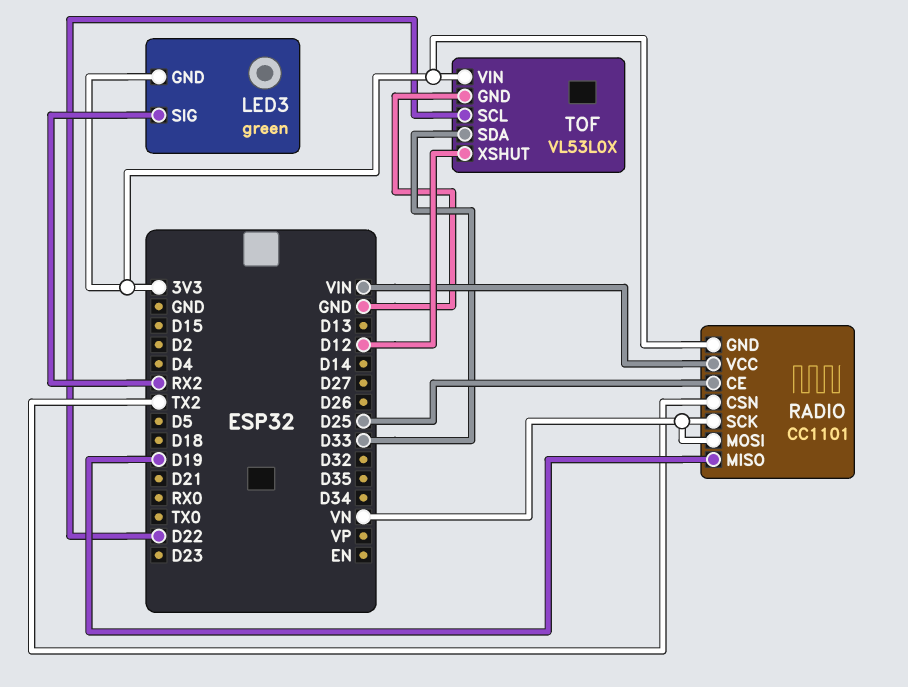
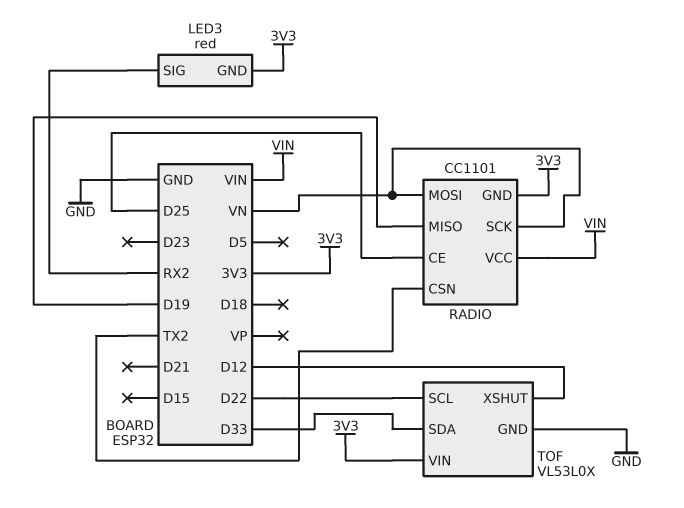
LED3: green -> red

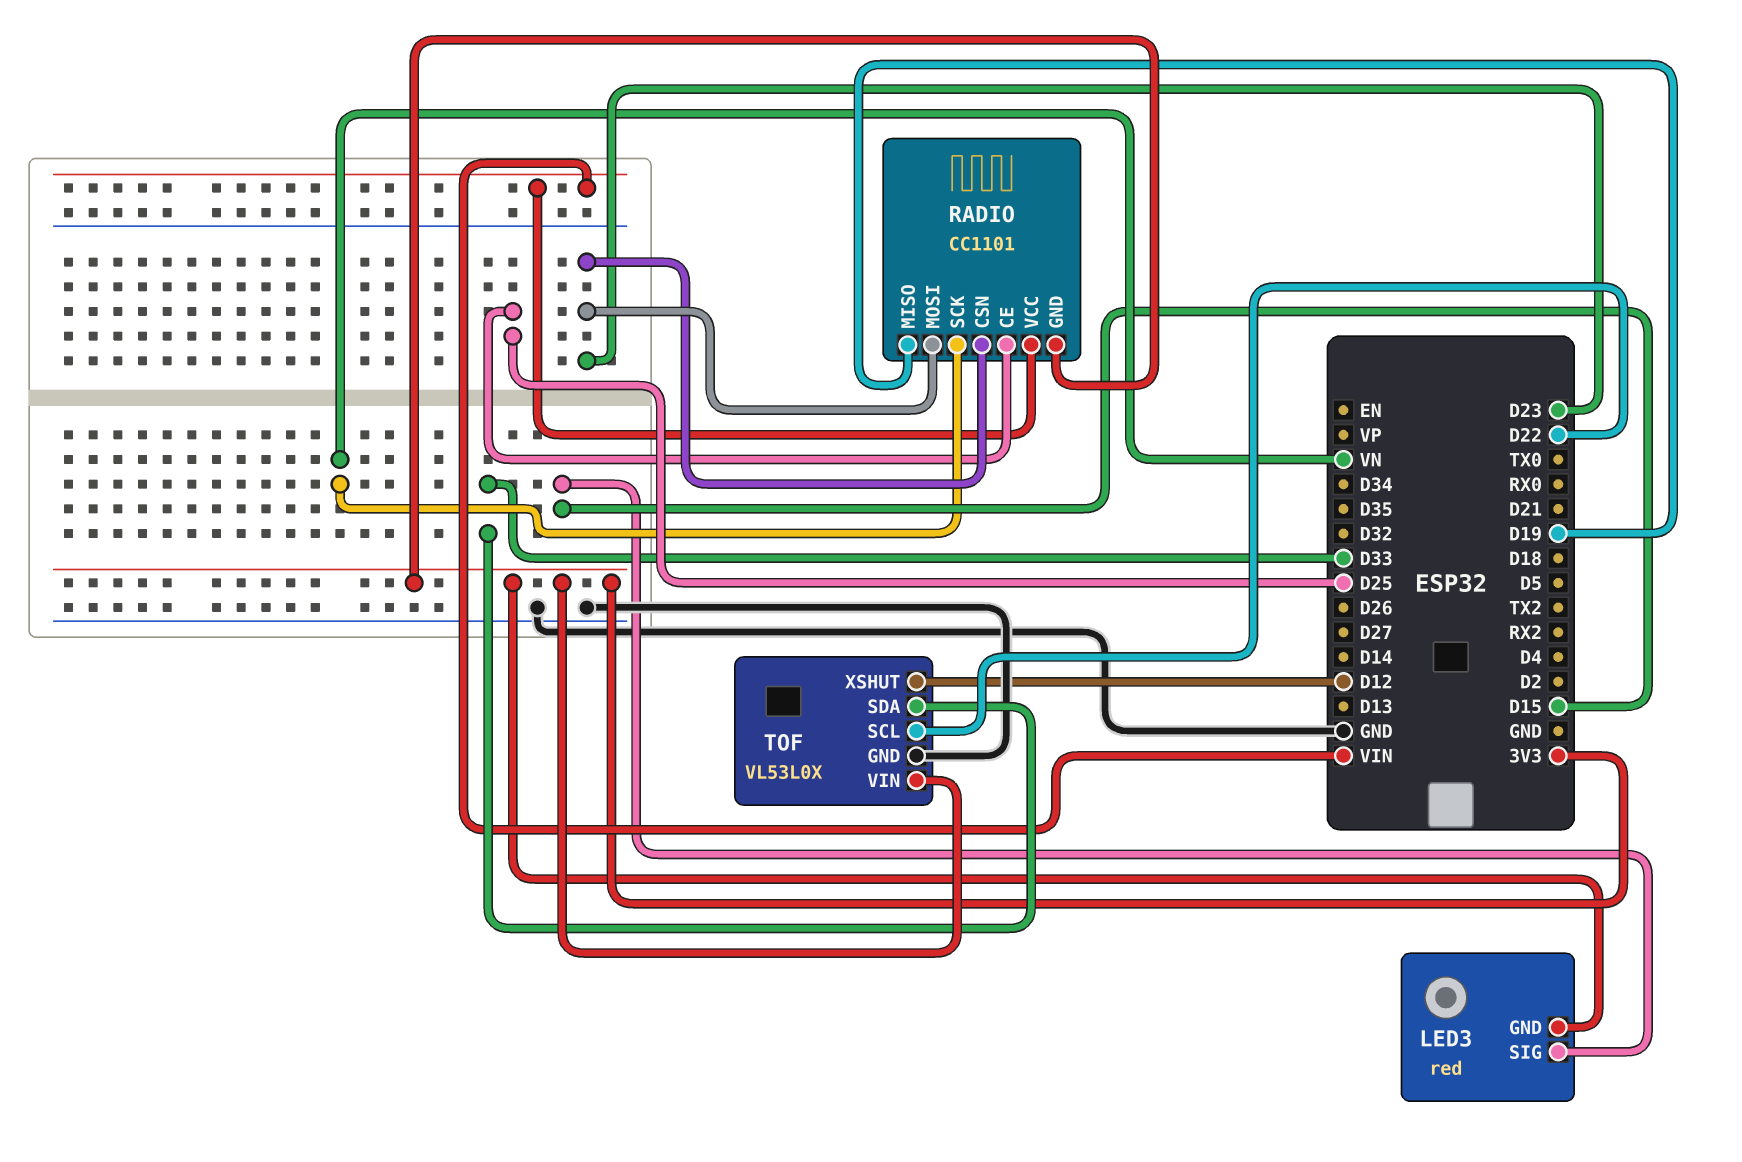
LED3 pin SIG: RX2 -> D15
RADIO pin CSN: TX2 -> D23
RADIO pin MOSI: VN -> D23

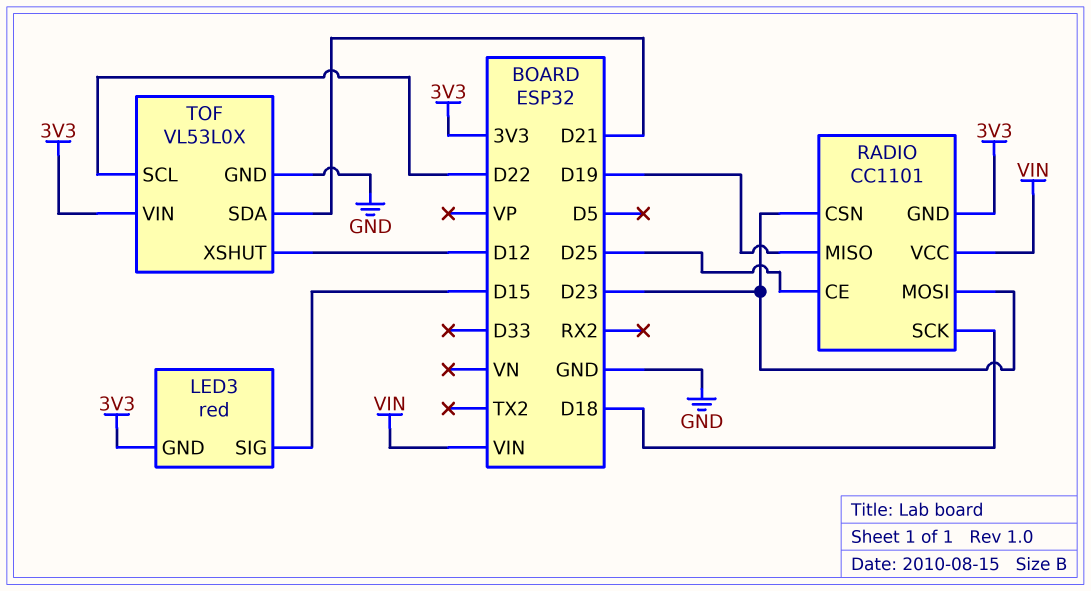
RADIO pin SCK: VN -> D18
TOF pin SDA: D33 -> D21

